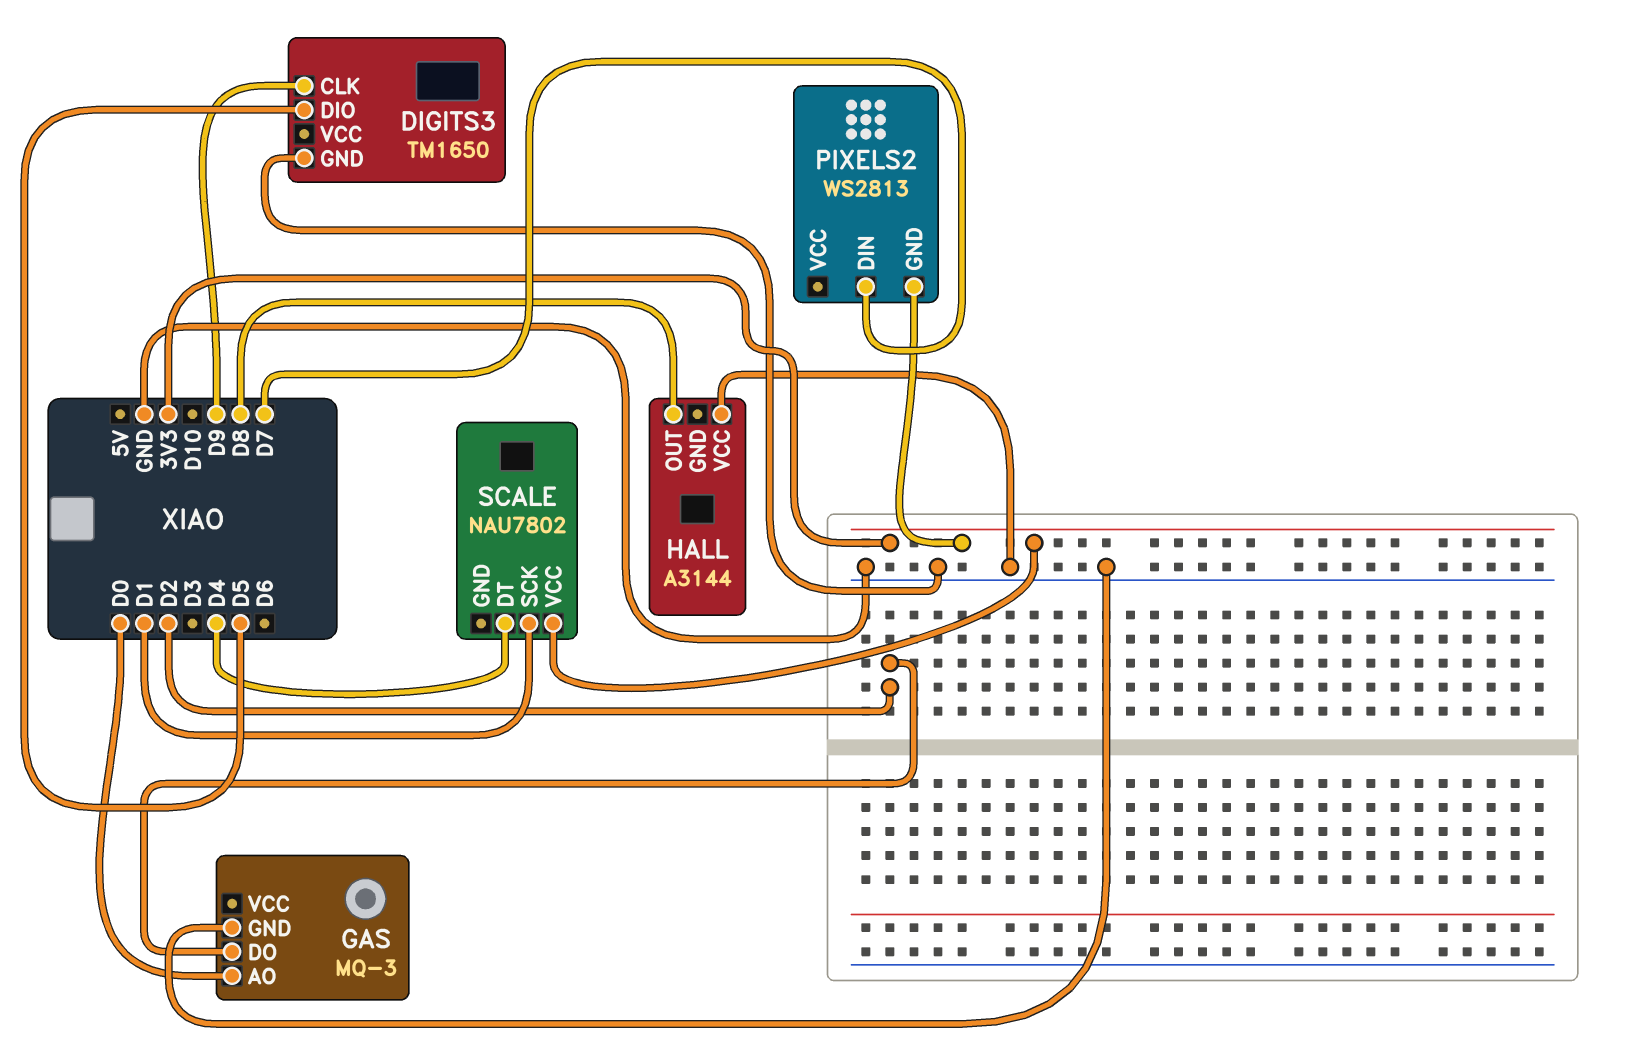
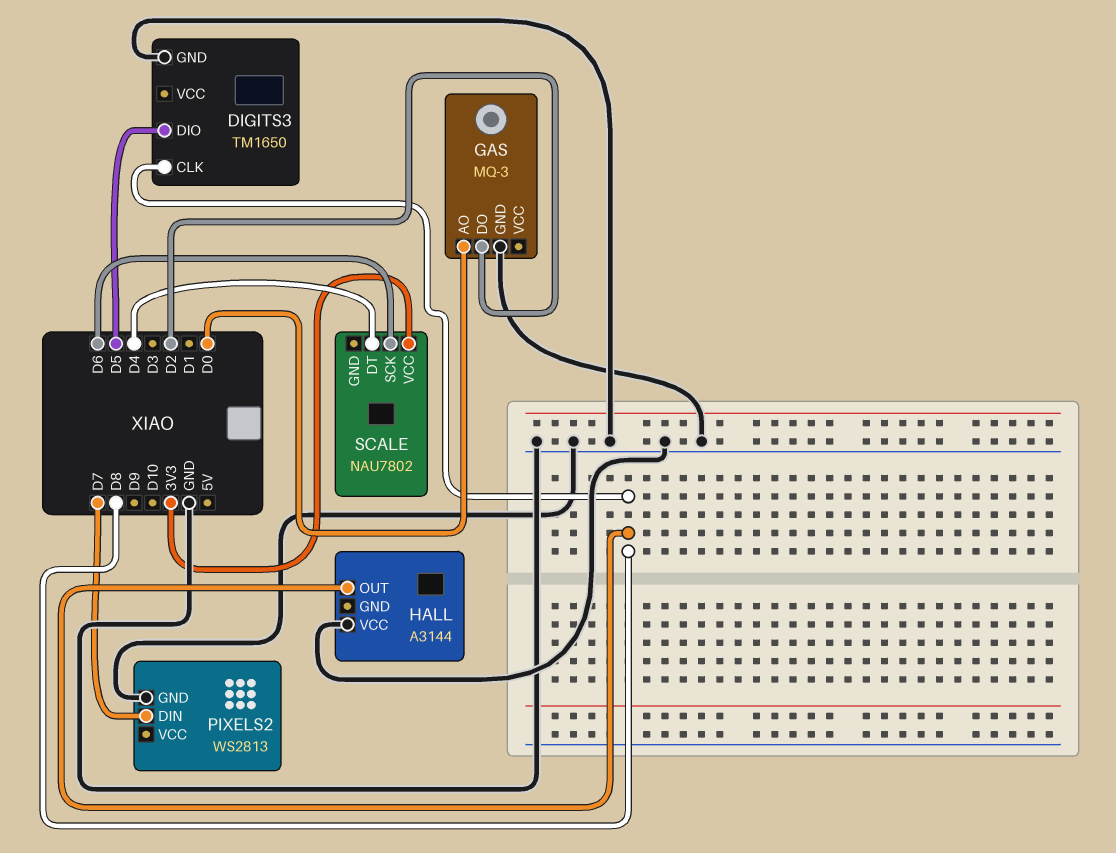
DIGITS3 pin CLK: D9 -> D8
PIXELS2 pin GND: 3V3 -> GND
SCALE pin SCK: D1 -> D6

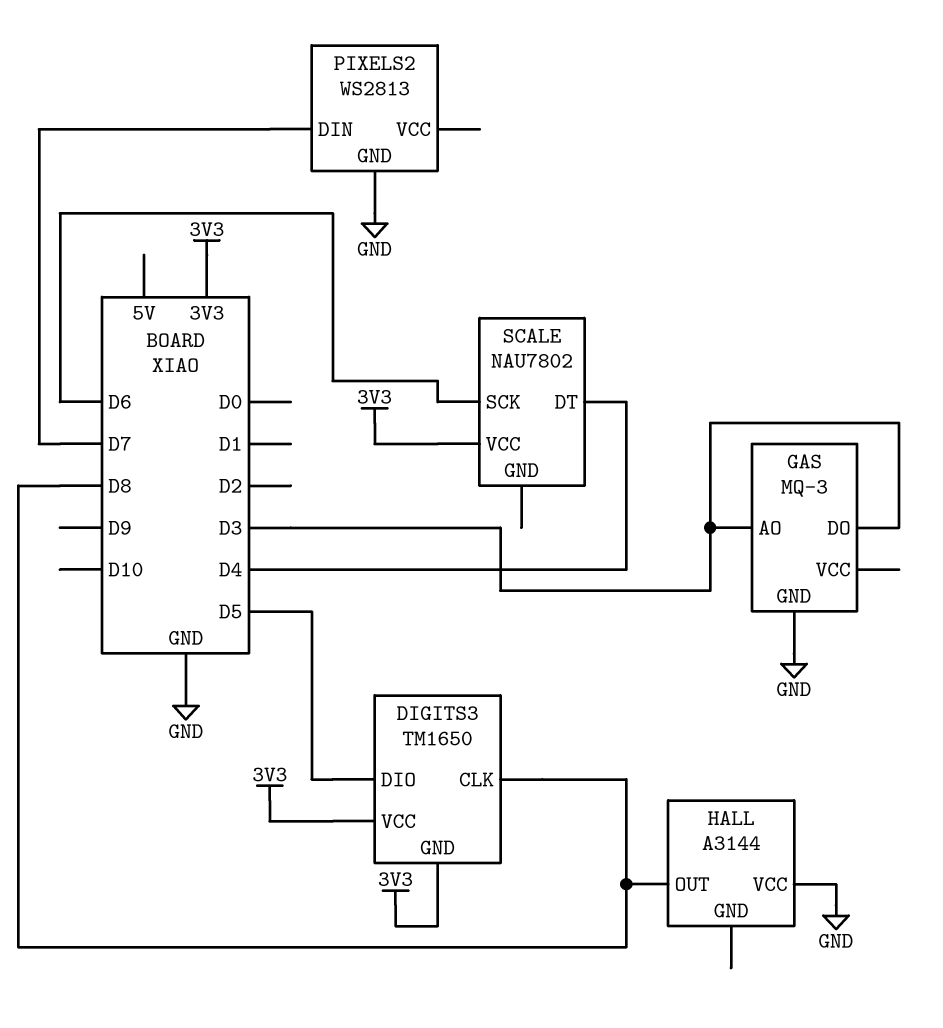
DIGITS3 pin GND: GND -> 3V3
DIGITS3 pin VCC: none -> 3V3
GAS pin AO: D0 -> D3
GAS pin DO: D2 -> D3

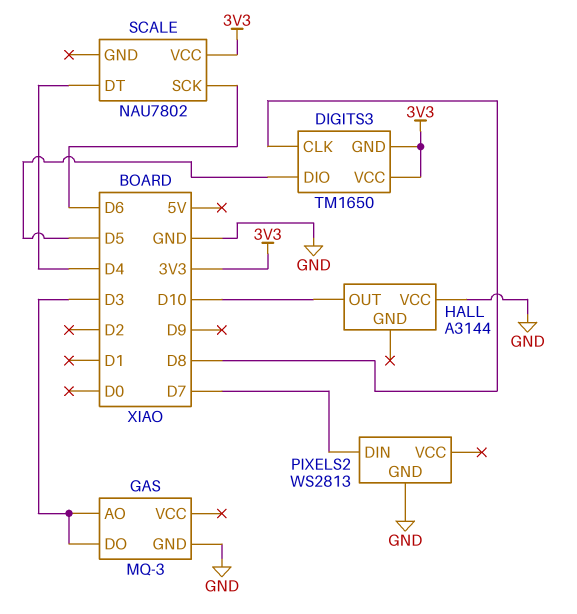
HALL pin OUT: D8 -> D10

